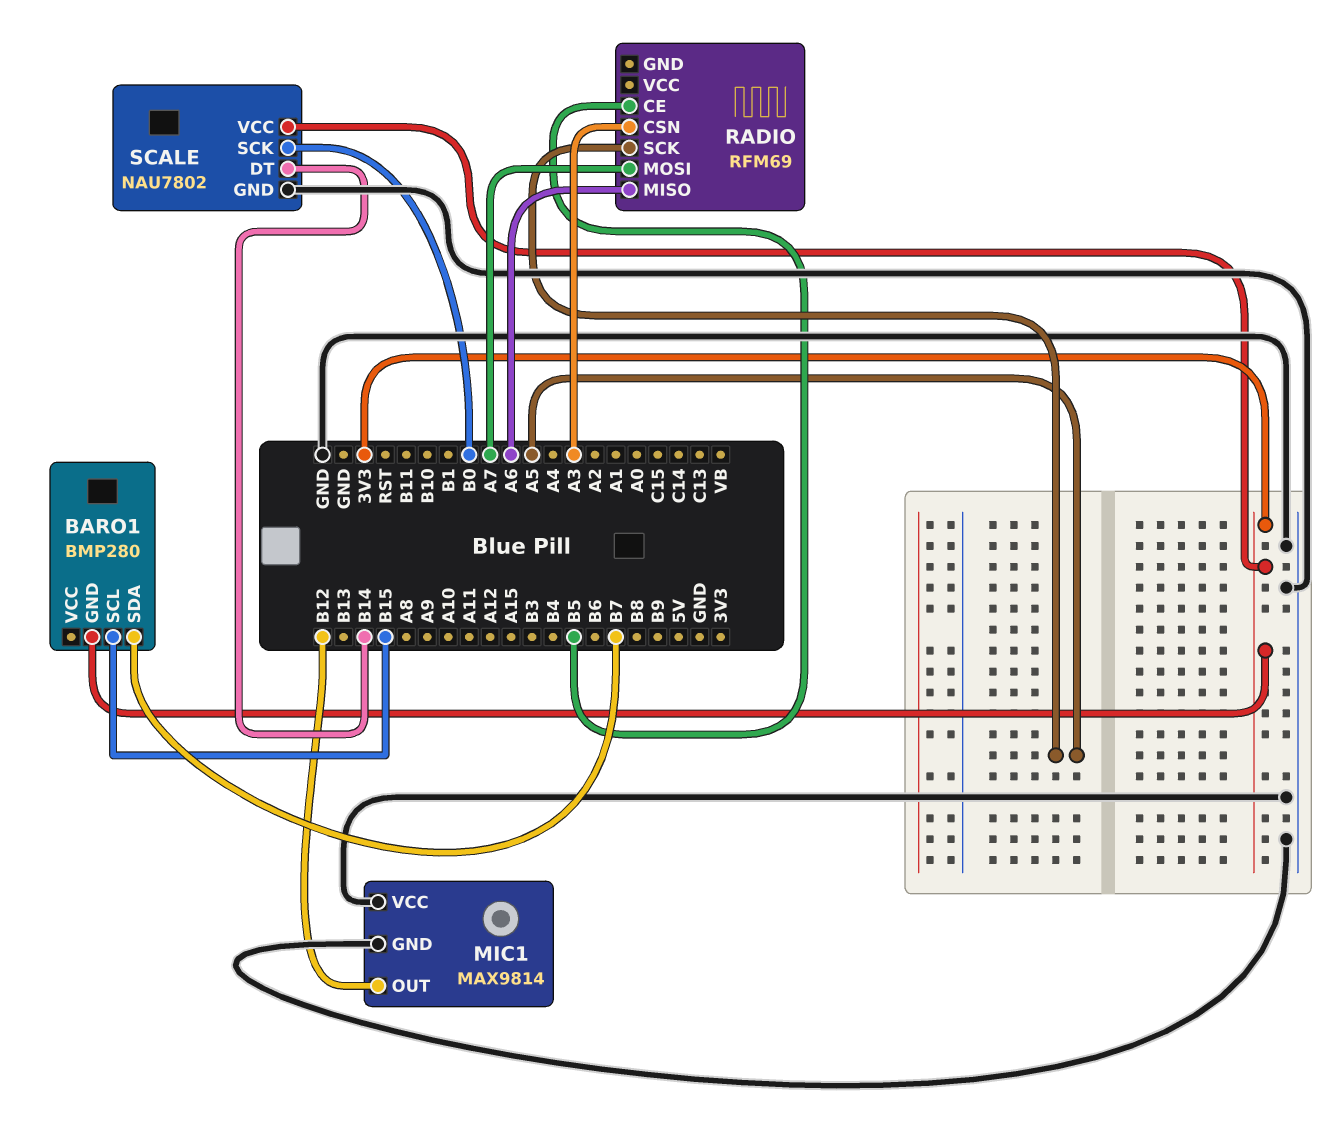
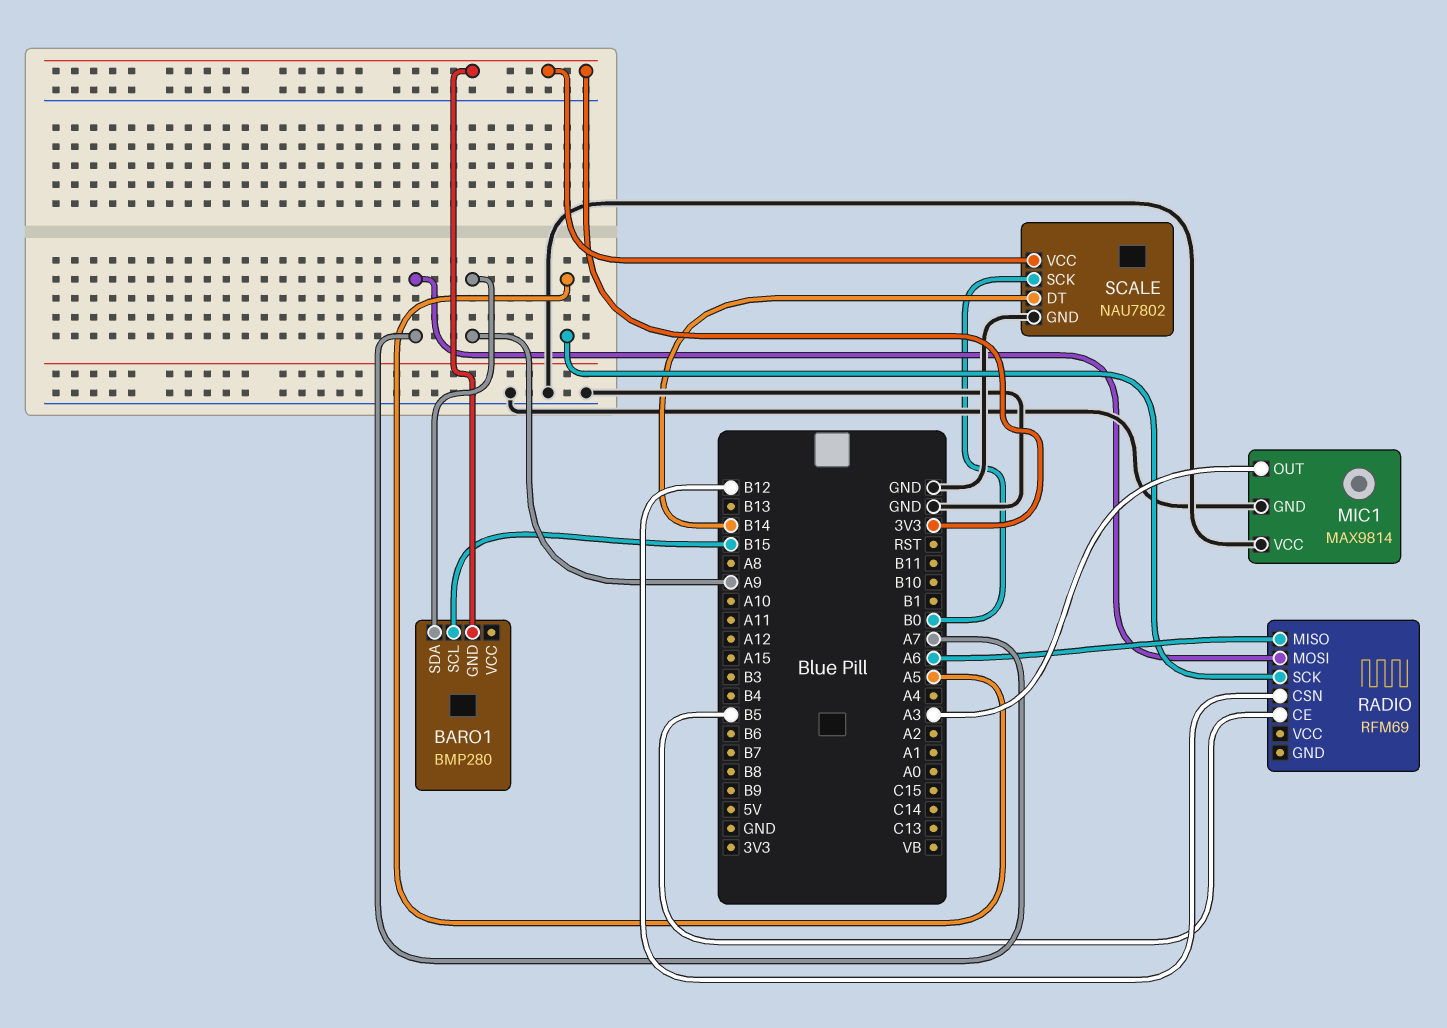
BARO1 pin SDA: B7 -> A9
MIC1 pin OUT: B12 -> A3
RADIO pin CSN: A3 -> B12

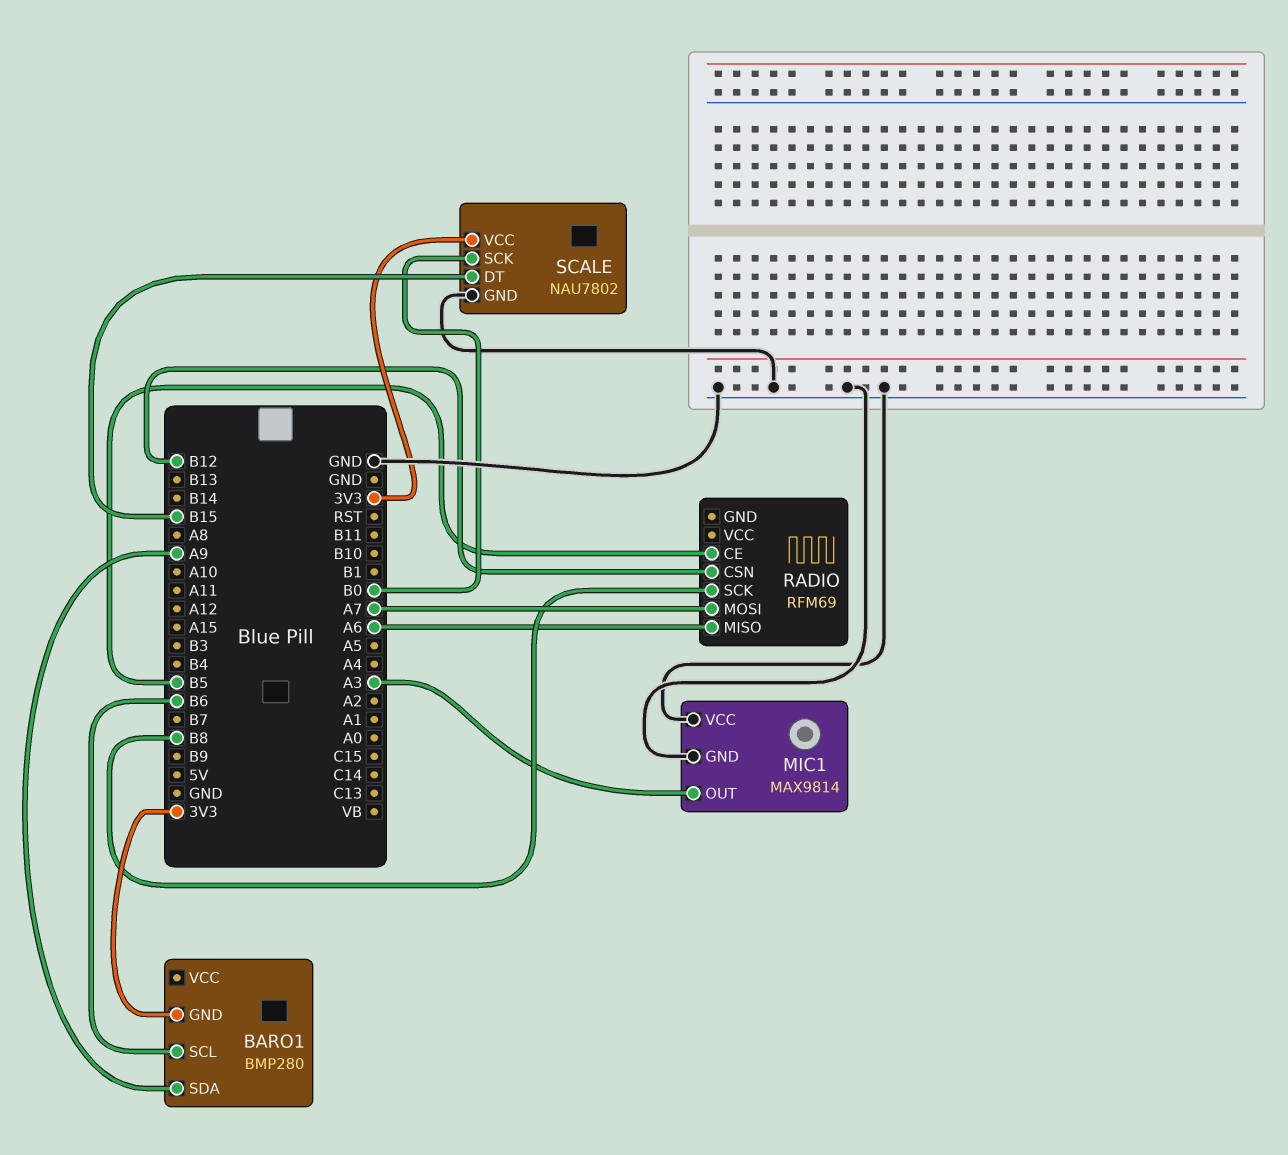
BARO1 pin SCL: B15 -> B6
RADIO pin SCK: A5 -> B8
SCALE pin DT: B14 -> B15

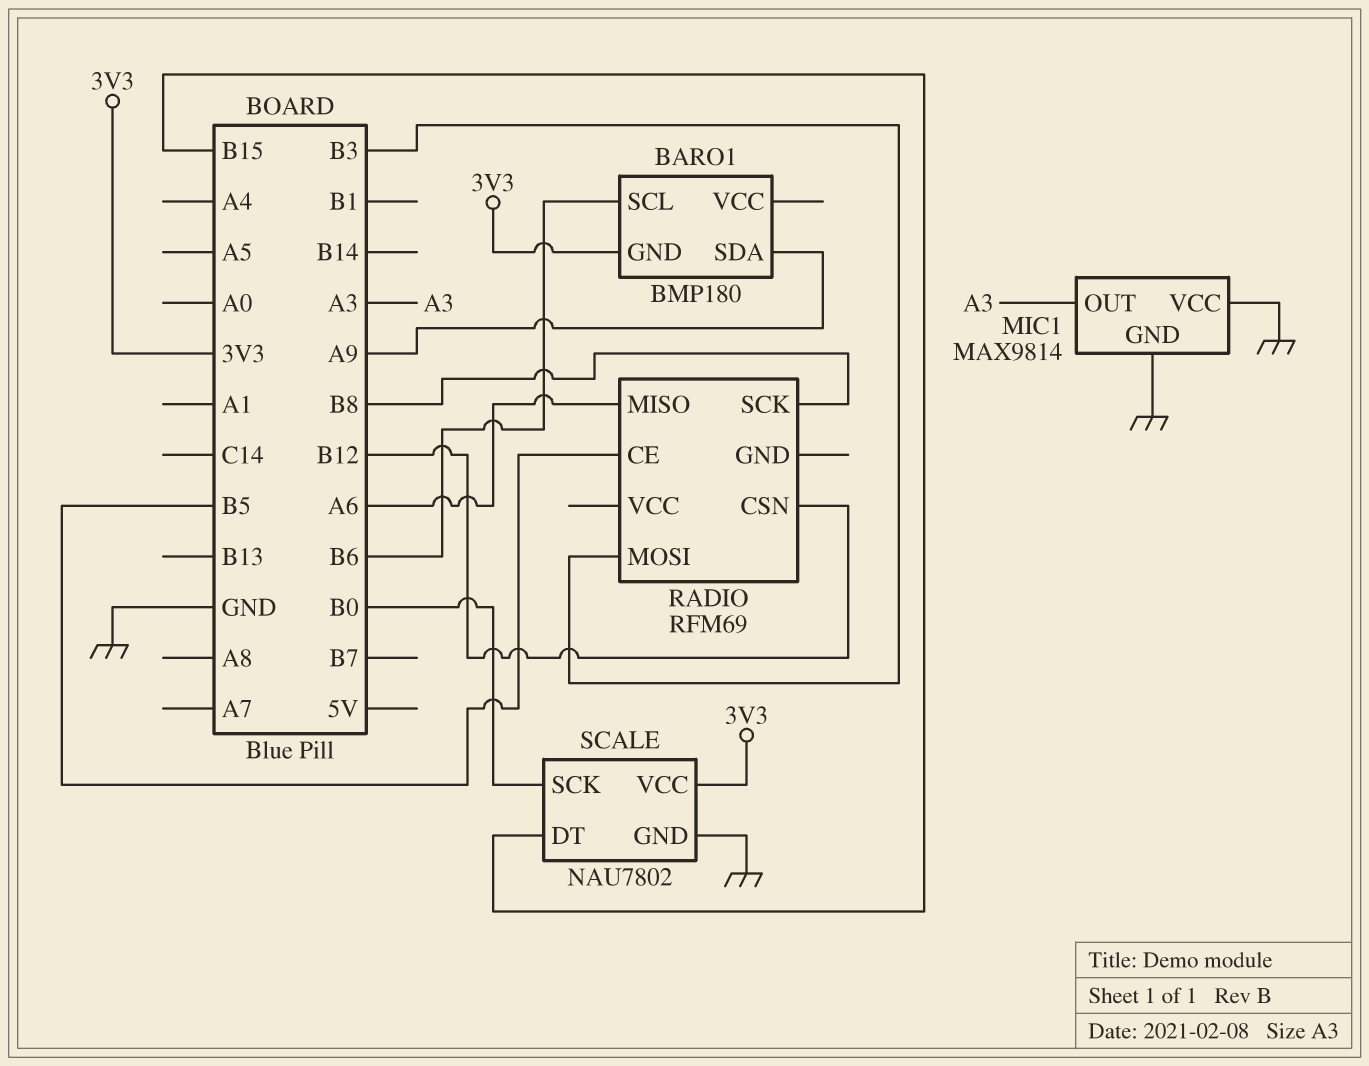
BARO1: BMP280 -> BMP180
RADIO pin MOSI: A7 -> B3

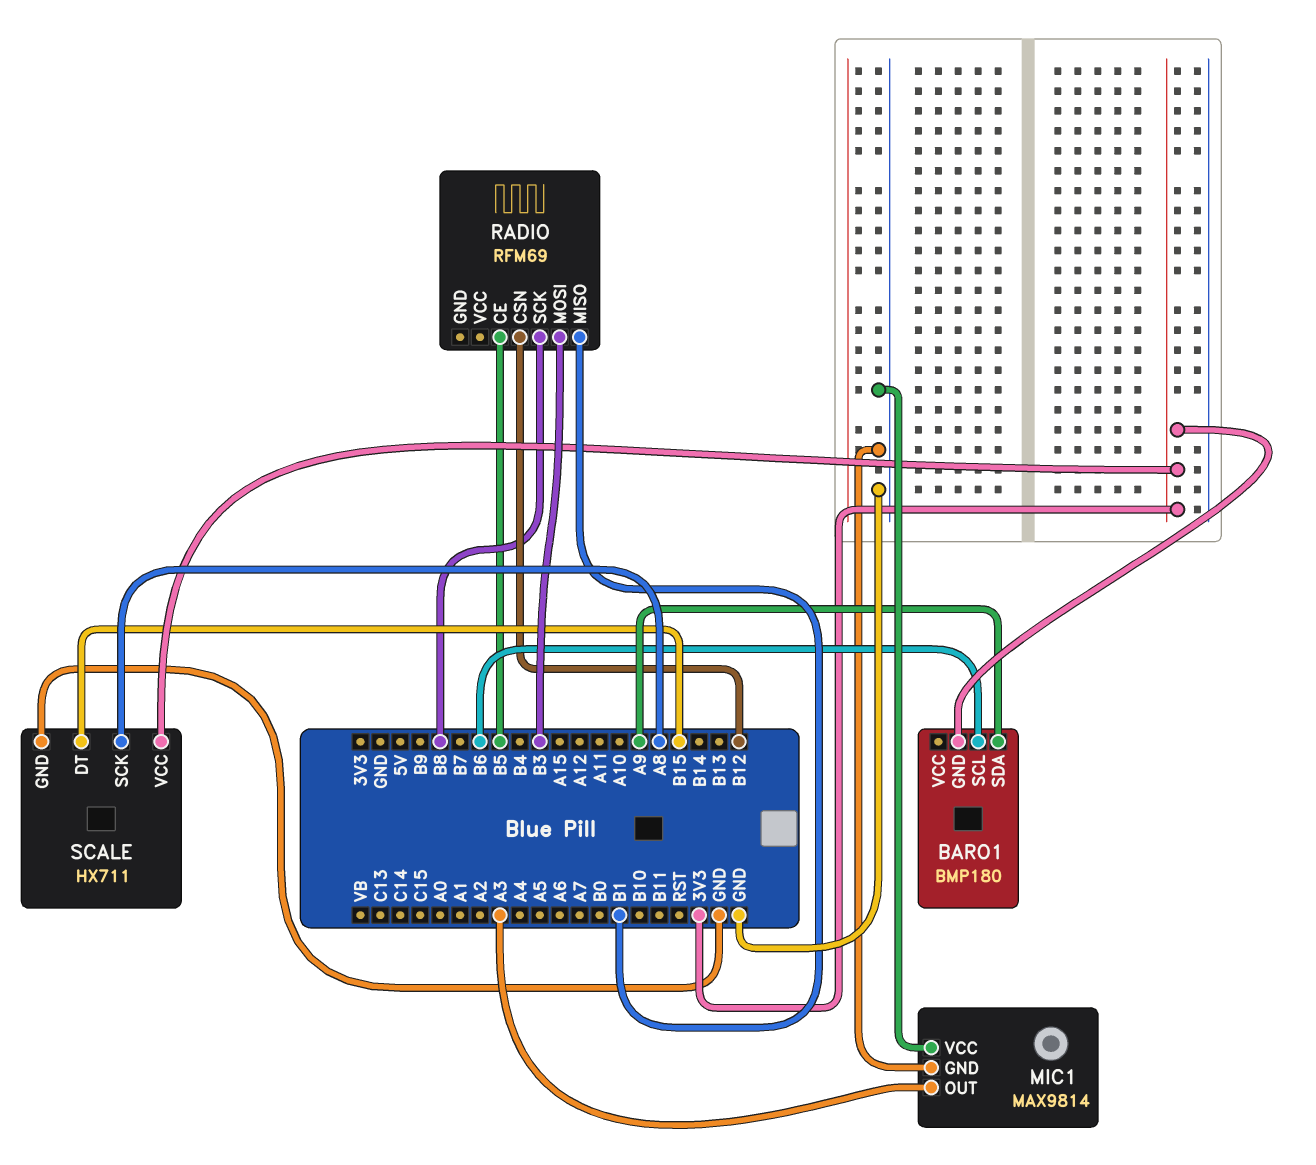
RADIO pin MISO: A6 -> B1
SCALE: NAU7802 -> HX711
SCALE pin SCK: B0 -> A8

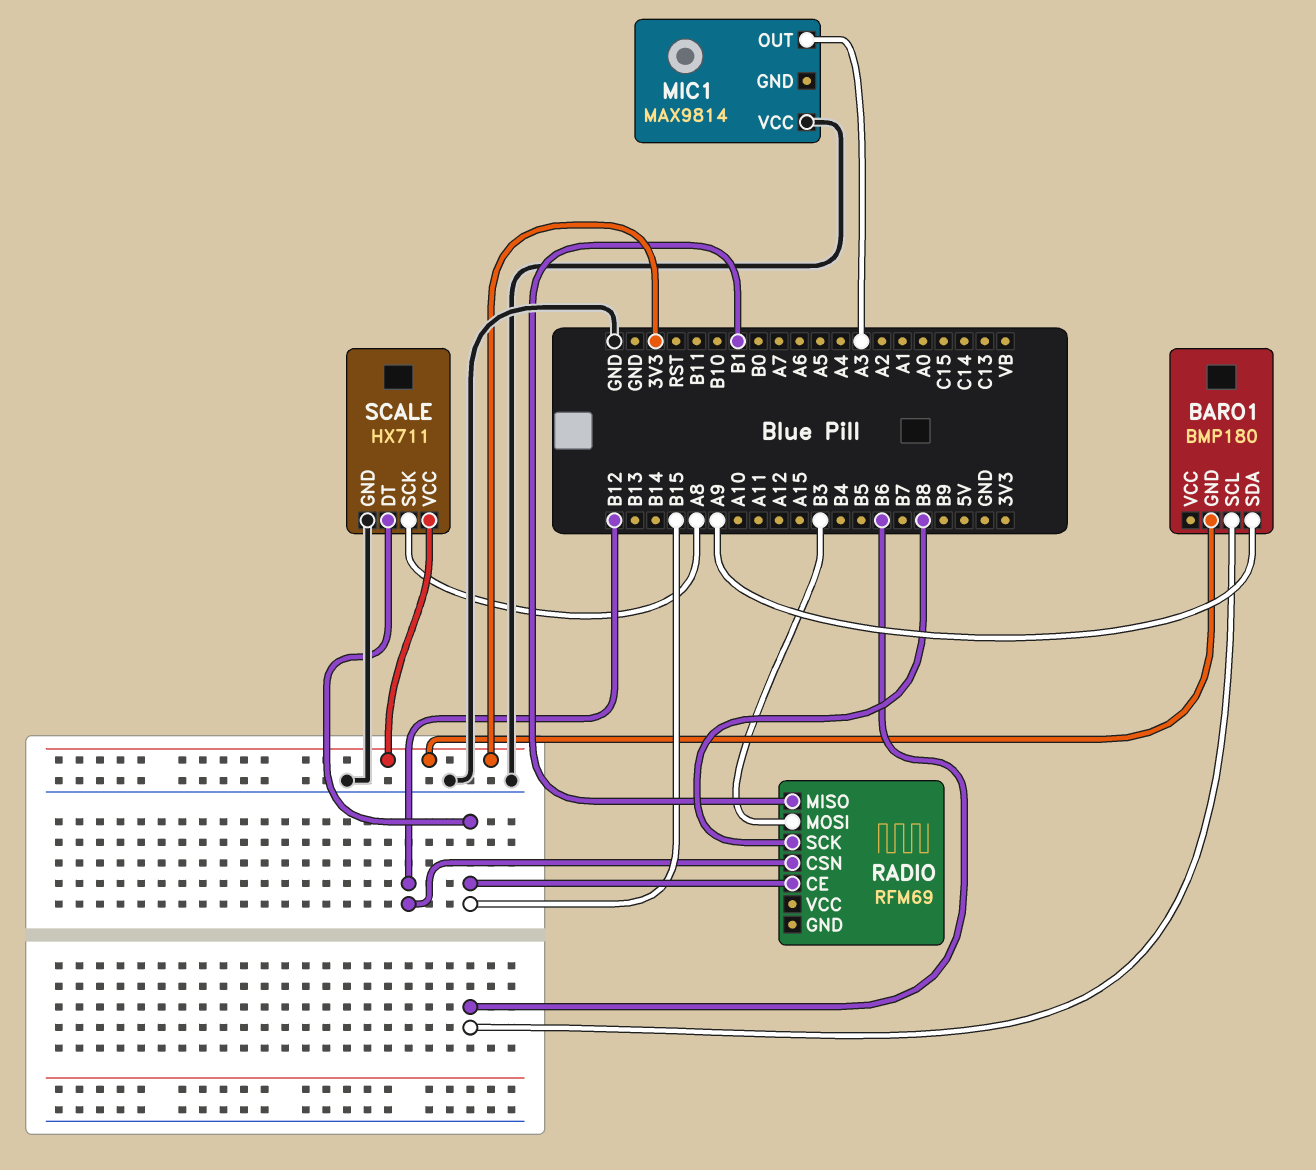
MIC1 pin GND: GND -> none
RADIO pin CE: B5 -> B15

